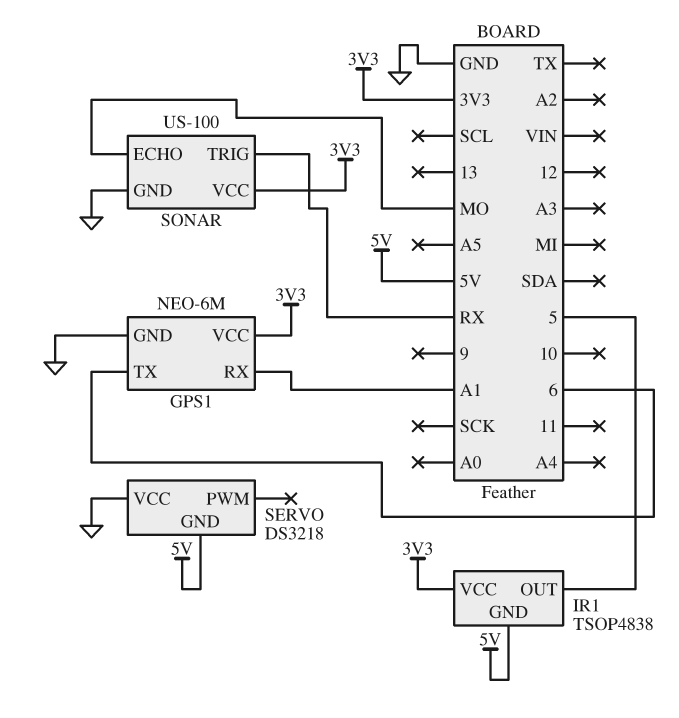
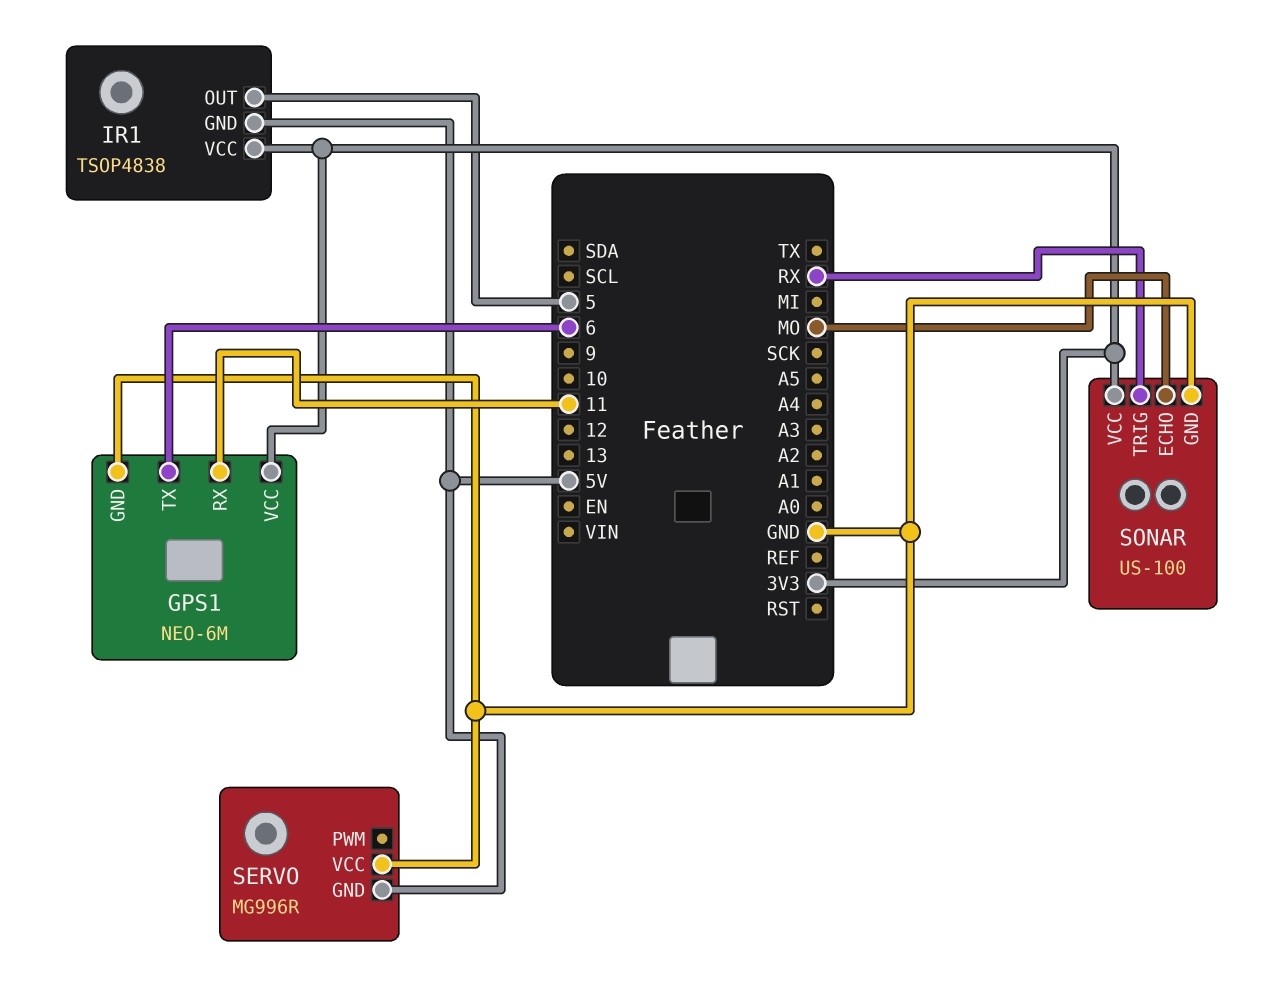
GPS1 pin RX: A1 -> 11
SERVO: DS3218 -> MG996R

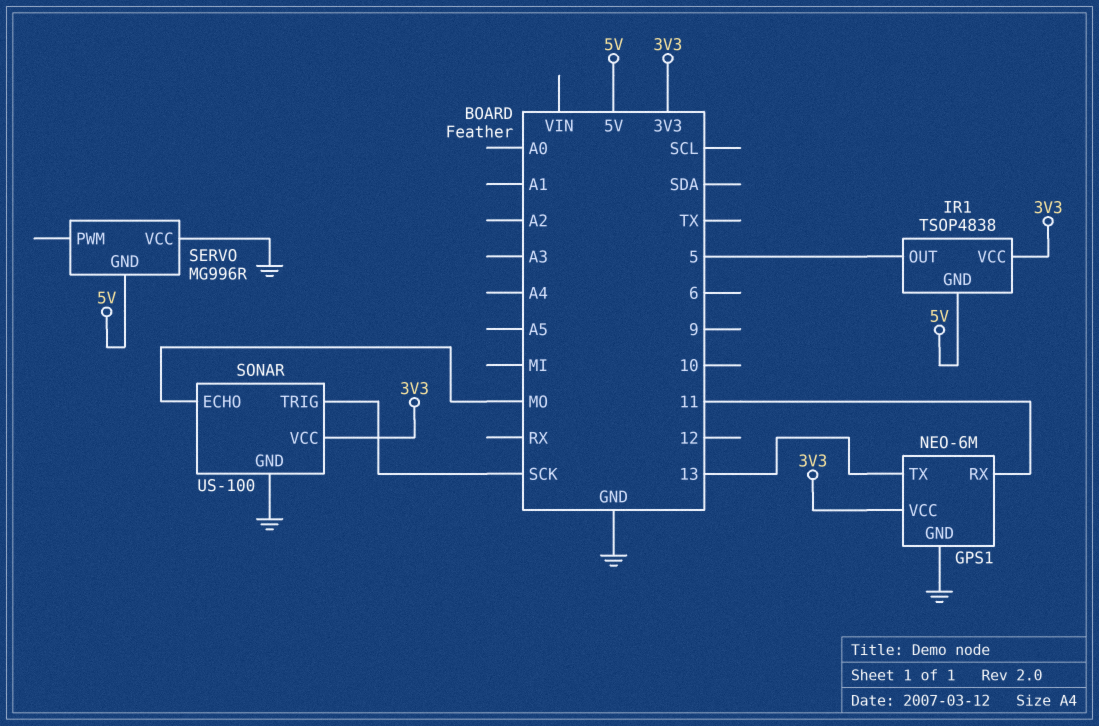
GPS1 pin TX: 6 -> 13
SONAR pin TRIG: RX -> SCK

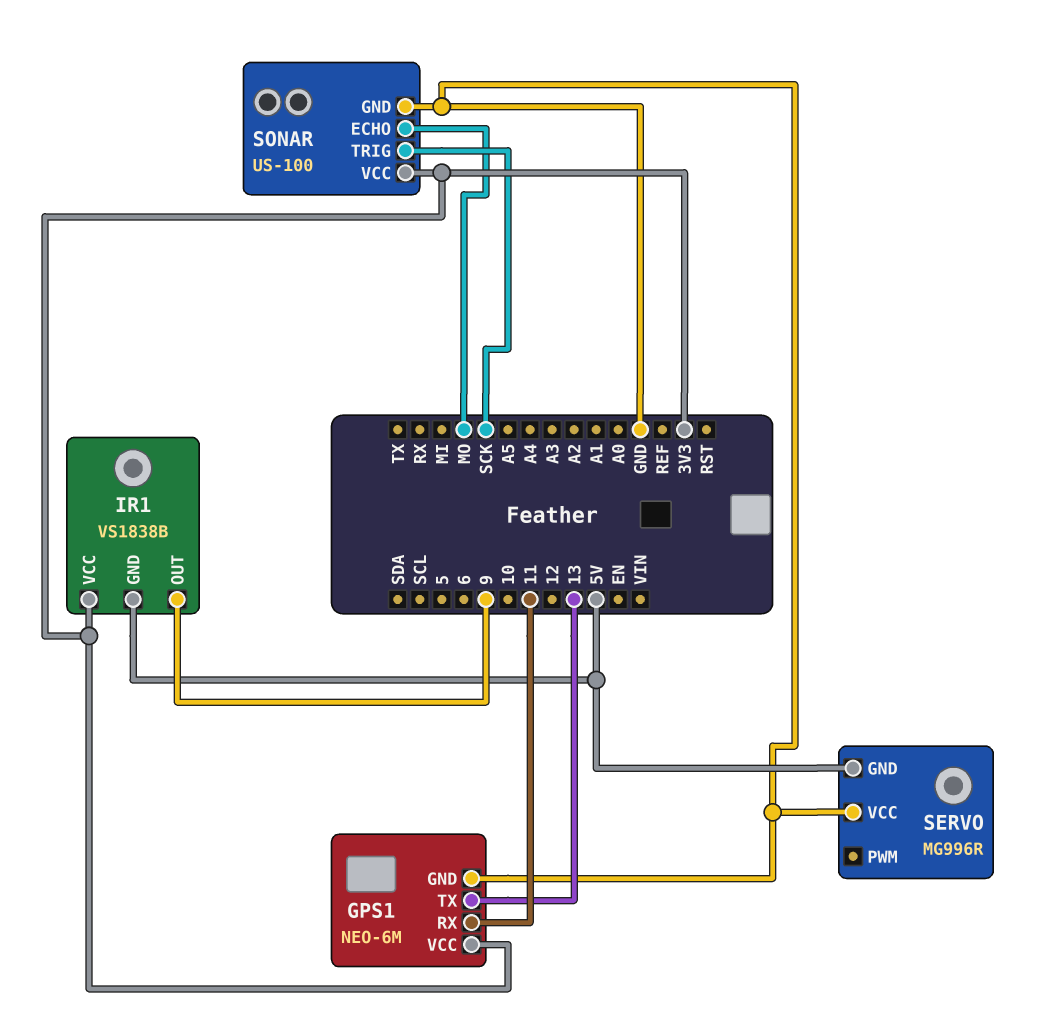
IR1: TSOP4838 -> VS1838B
IR1 pin OUT: 5 -> 9

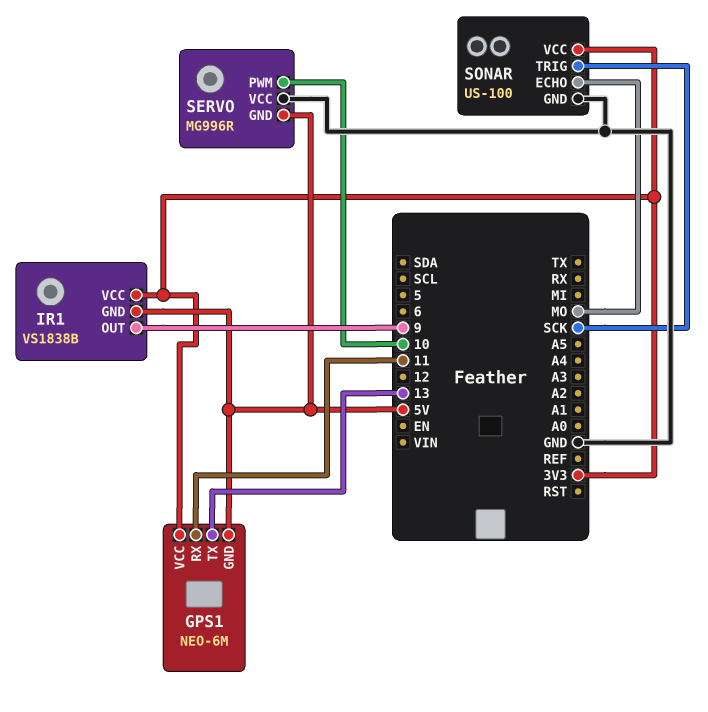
GPS1 pin GND: GND -> 5V
SERVO pin PWM: none -> 10

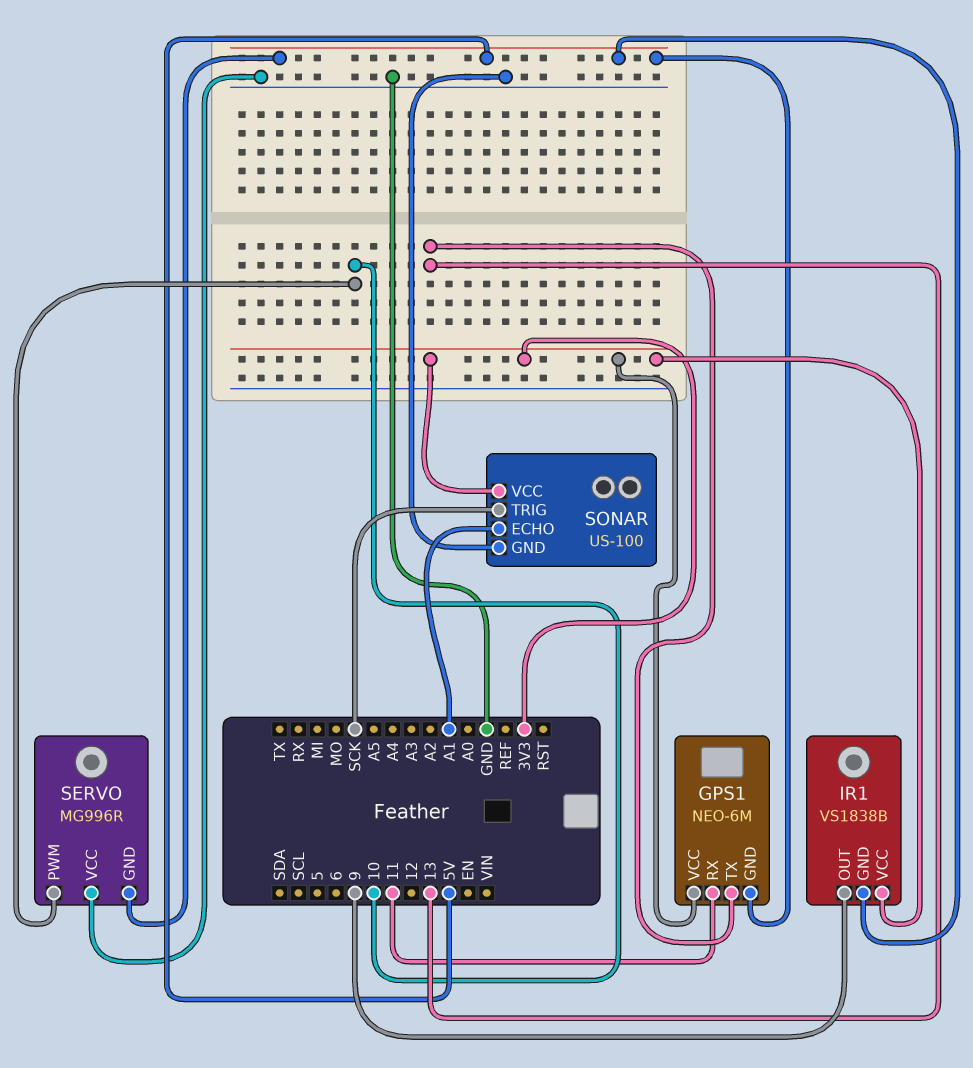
SONAR pin ECHO: MO -> A1

